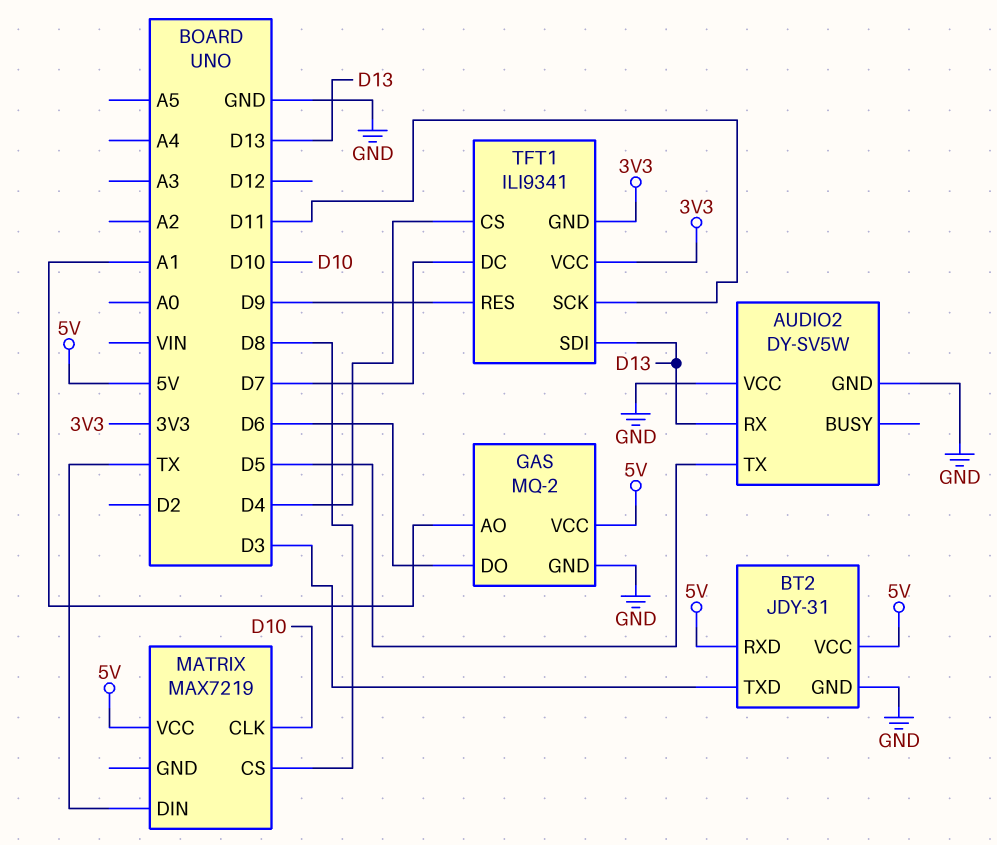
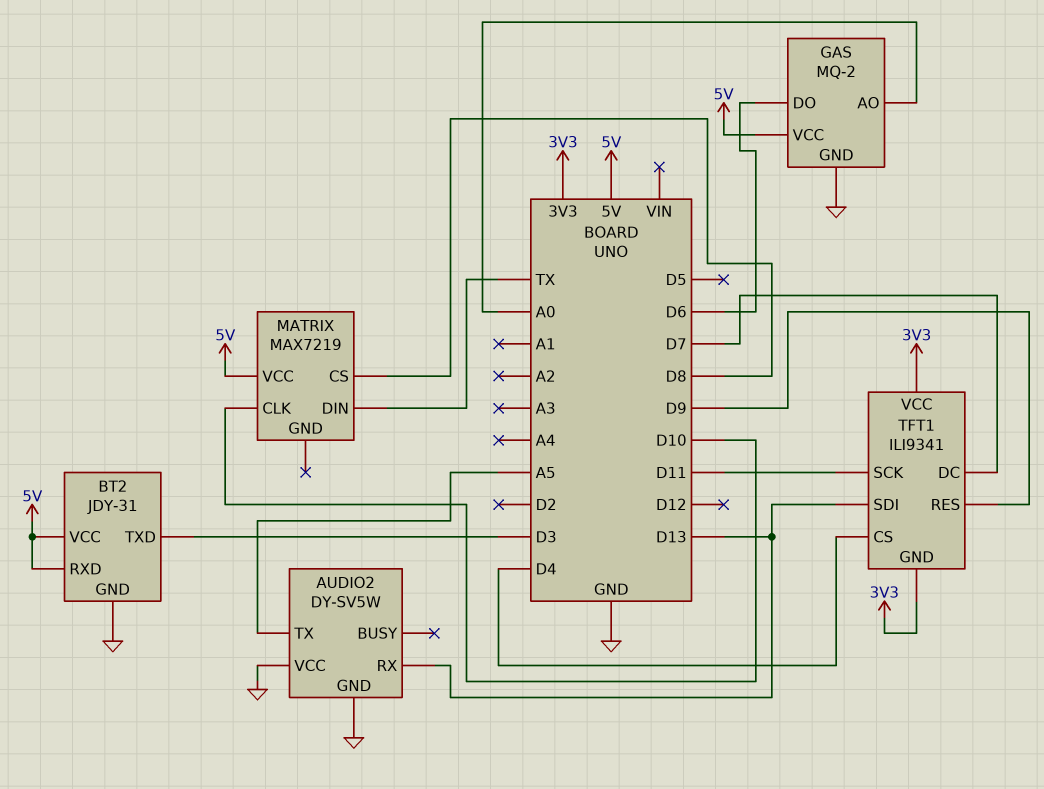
AUDIO2 pin TX: D5 -> A5
GAS pin AO: A1 -> A0

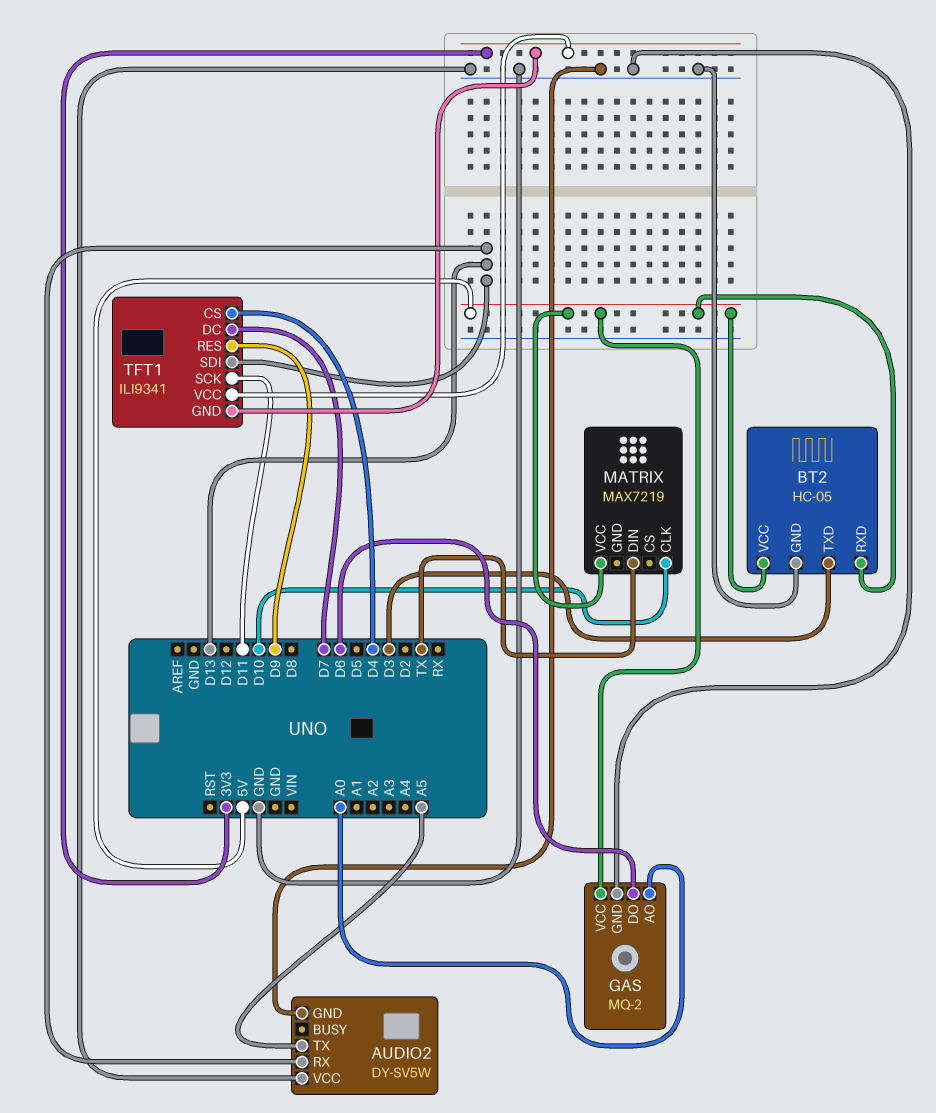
BT2: JDY-31 -> HC-05
MATRIX pin CS: D8 -> none

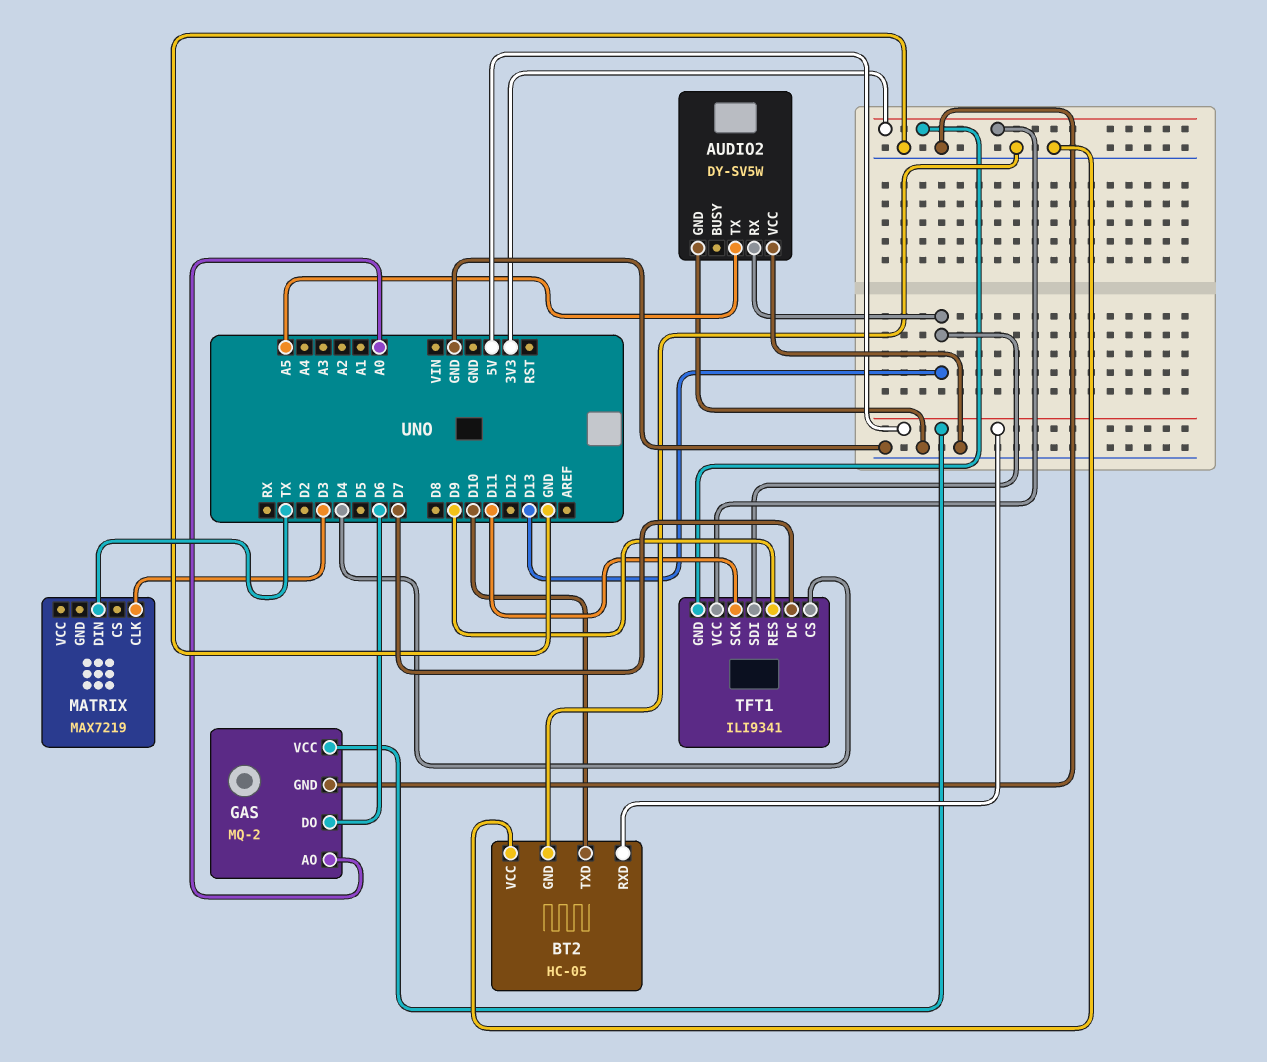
BT2 pin TXD: D3 -> D10
BT2 pin VCC: 5V -> GND
MATRIX pin CLK: D10 -> D3
MATRIX pin VCC: 5V -> none

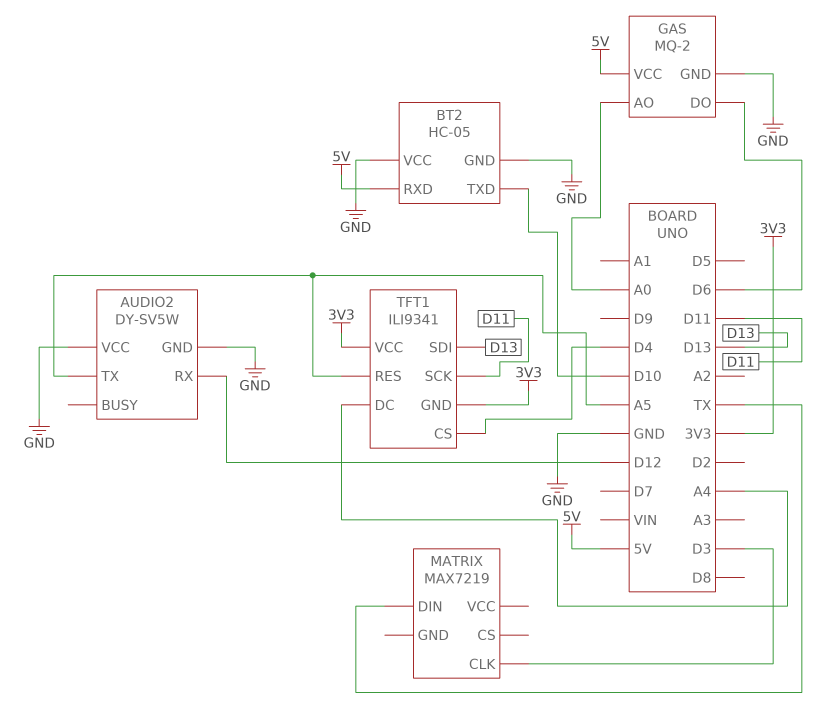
AUDIO2 pin RX: D13 -> D12
TFT1 pin DC: D7 -> A4
TFT1 pin RES: D9 -> A5

